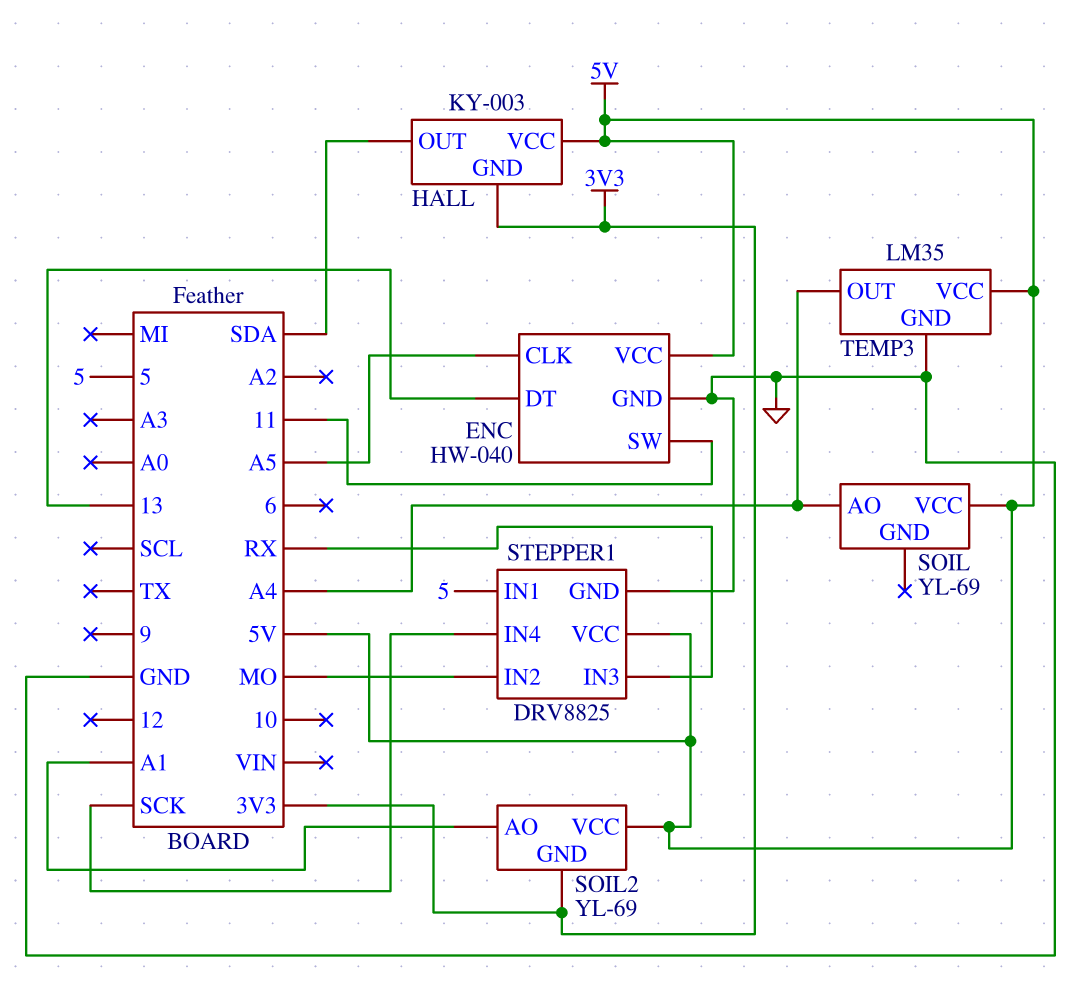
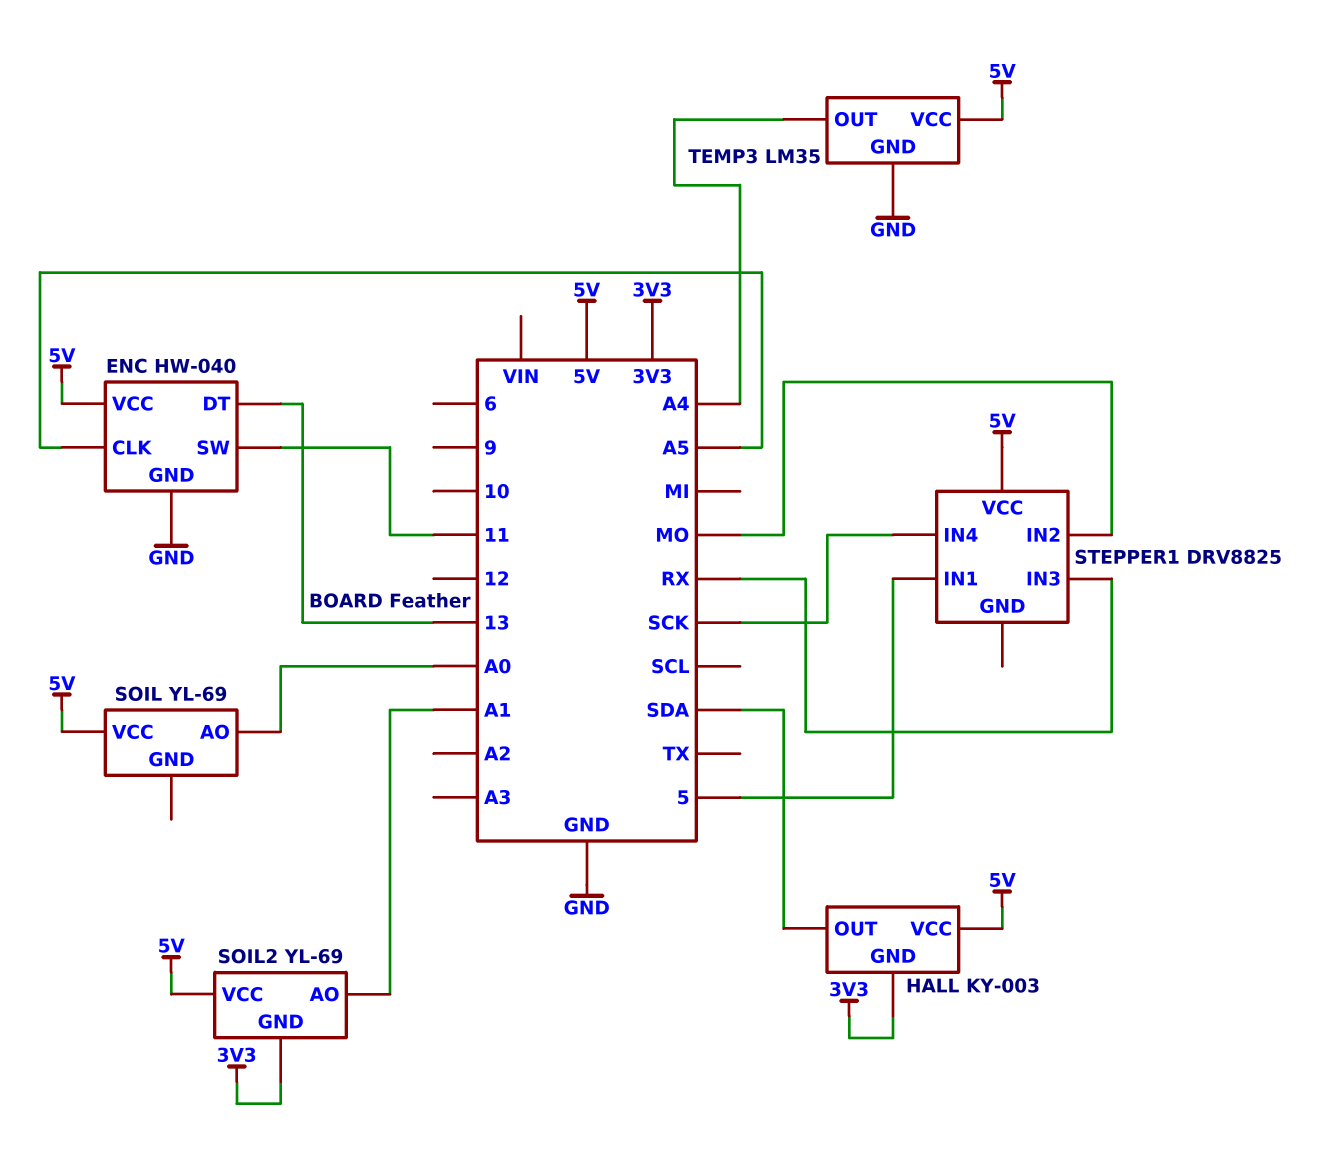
SOIL pin AO: A4 -> A0
STEPPER1 pin GND: GND -> none

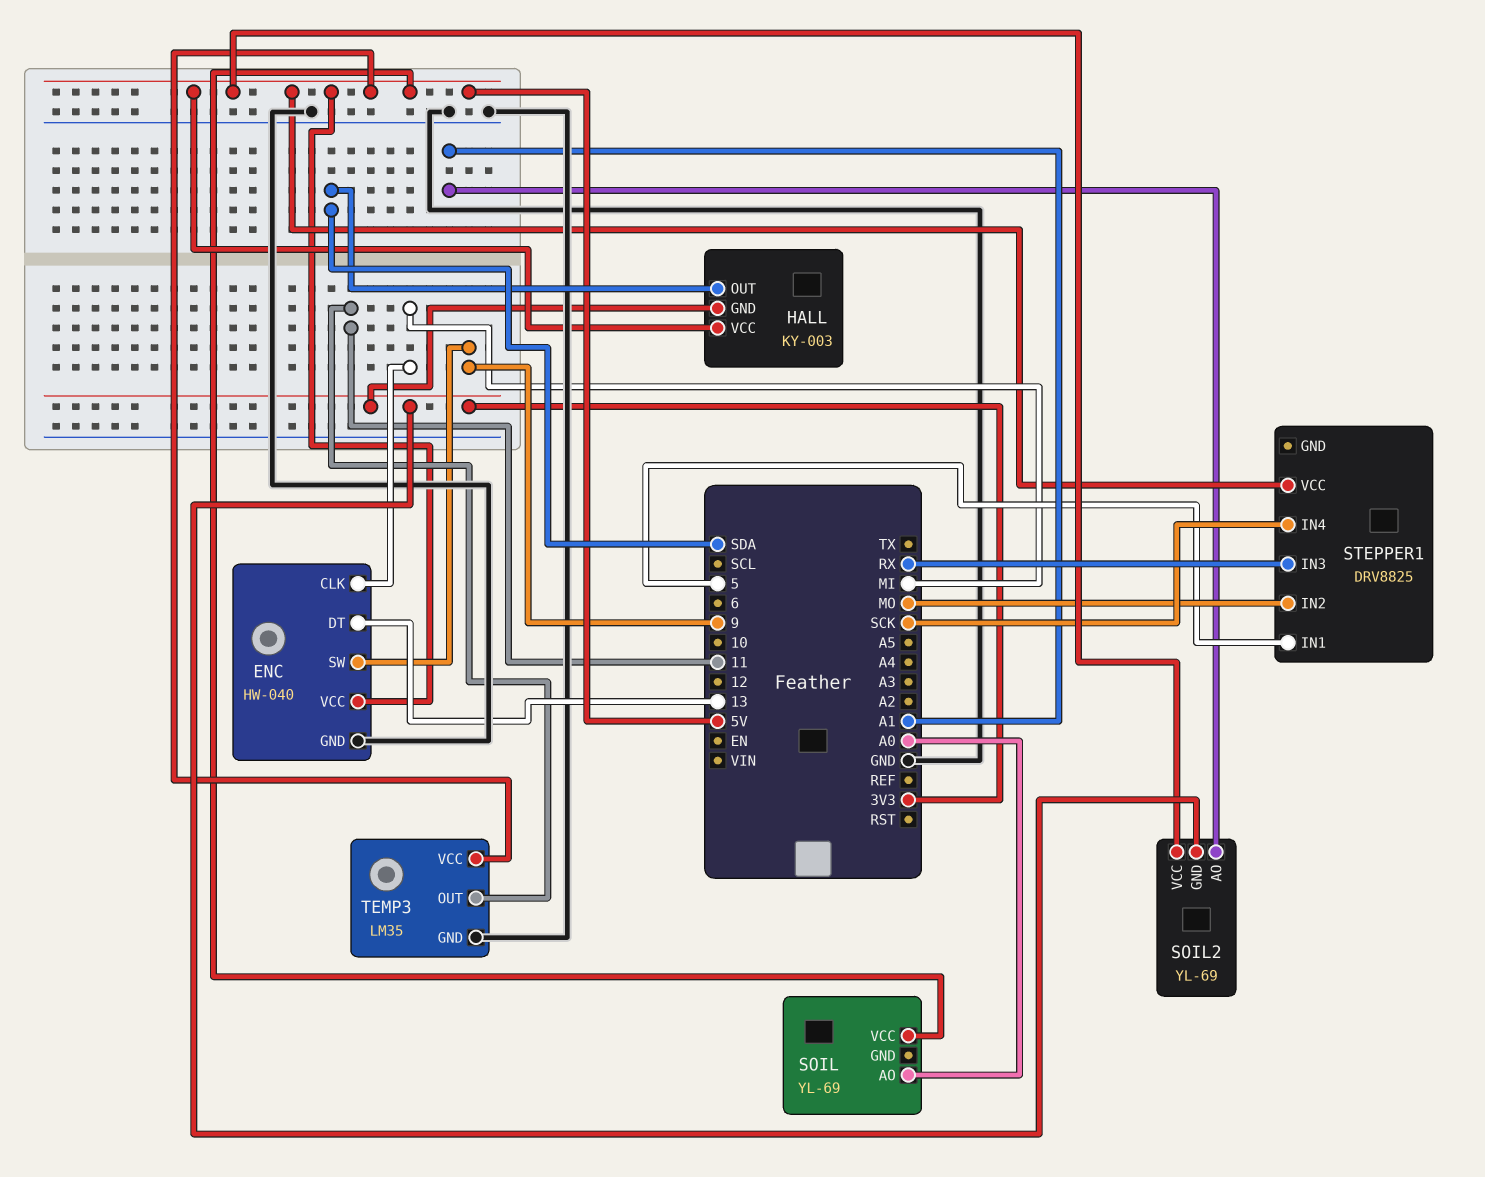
ENC pin CLK: A5 -> MI
ENC pin SW: 11 -> 9
TEMP3 pin OUT: A4 -> 11

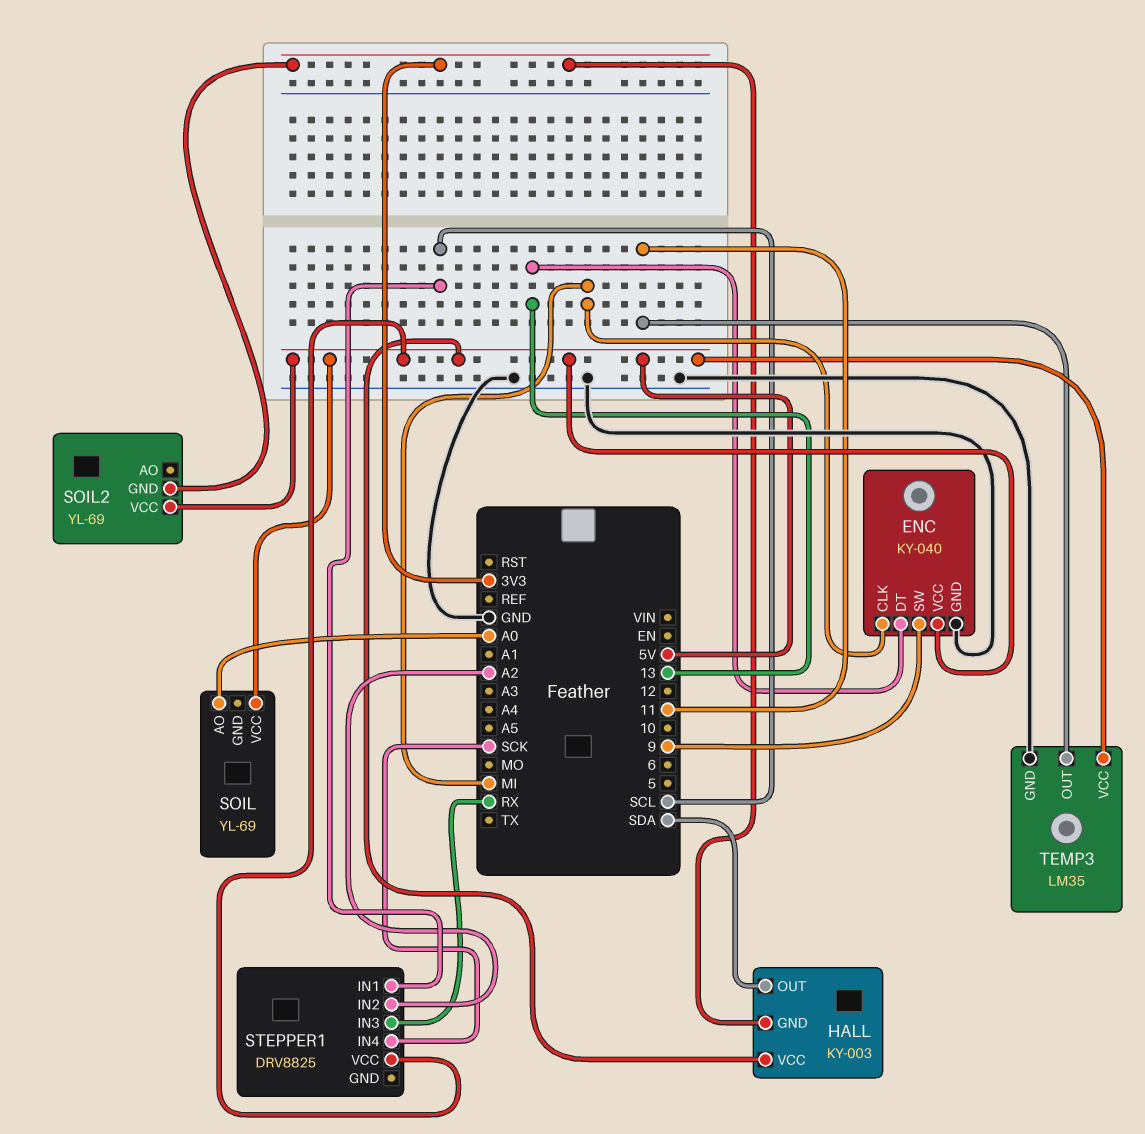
ENC: HW-040 -> KY-040
SOIL2 pin AO: A1 -> none
STEPPER1 pin IN1: 5 -> SCL
STEPPER1 pin IN2: MO -> A2

